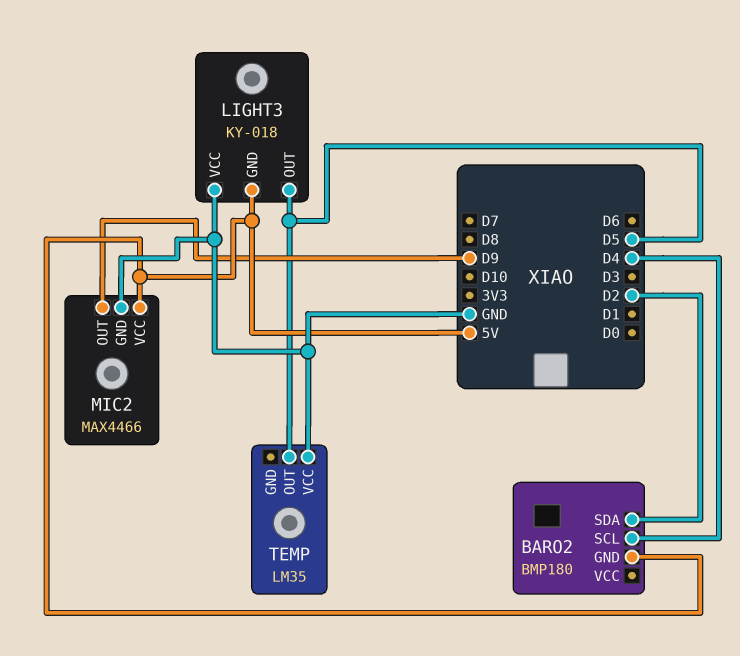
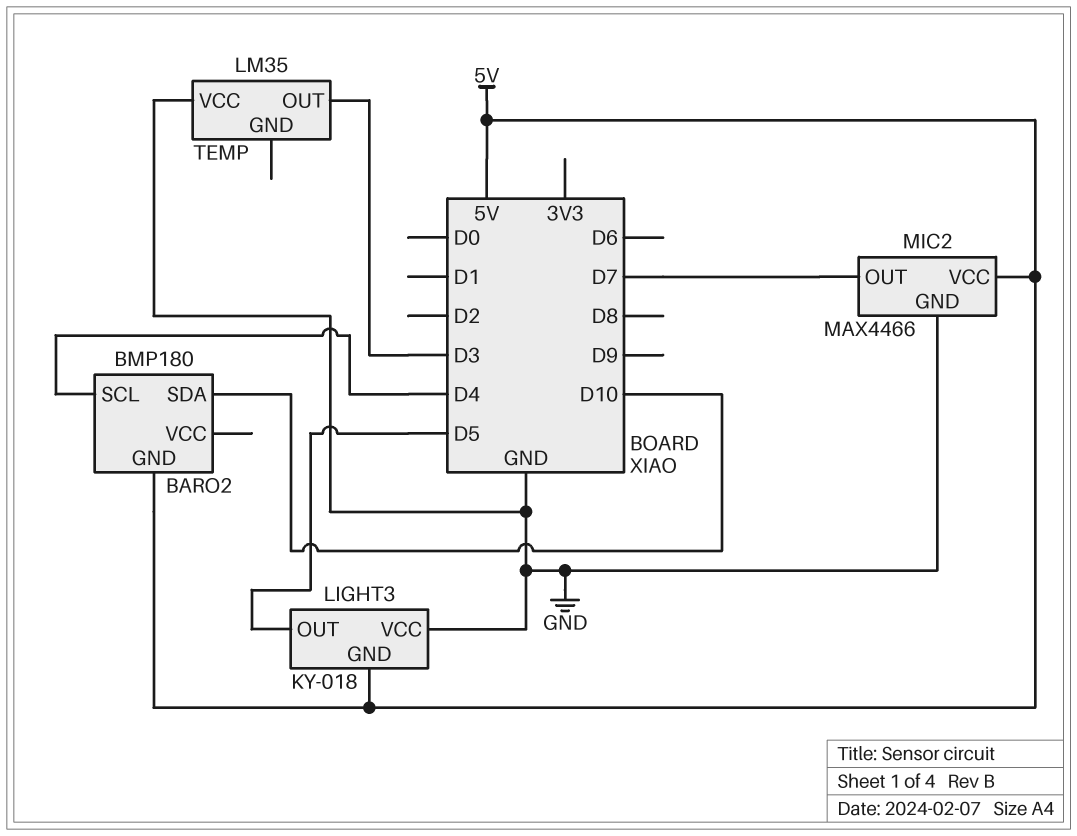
BARO2 pin SDA: D2 -> D10
MIC2 pin OUT: D9 -> D7
TEMP pin OUT: D5 -> D3

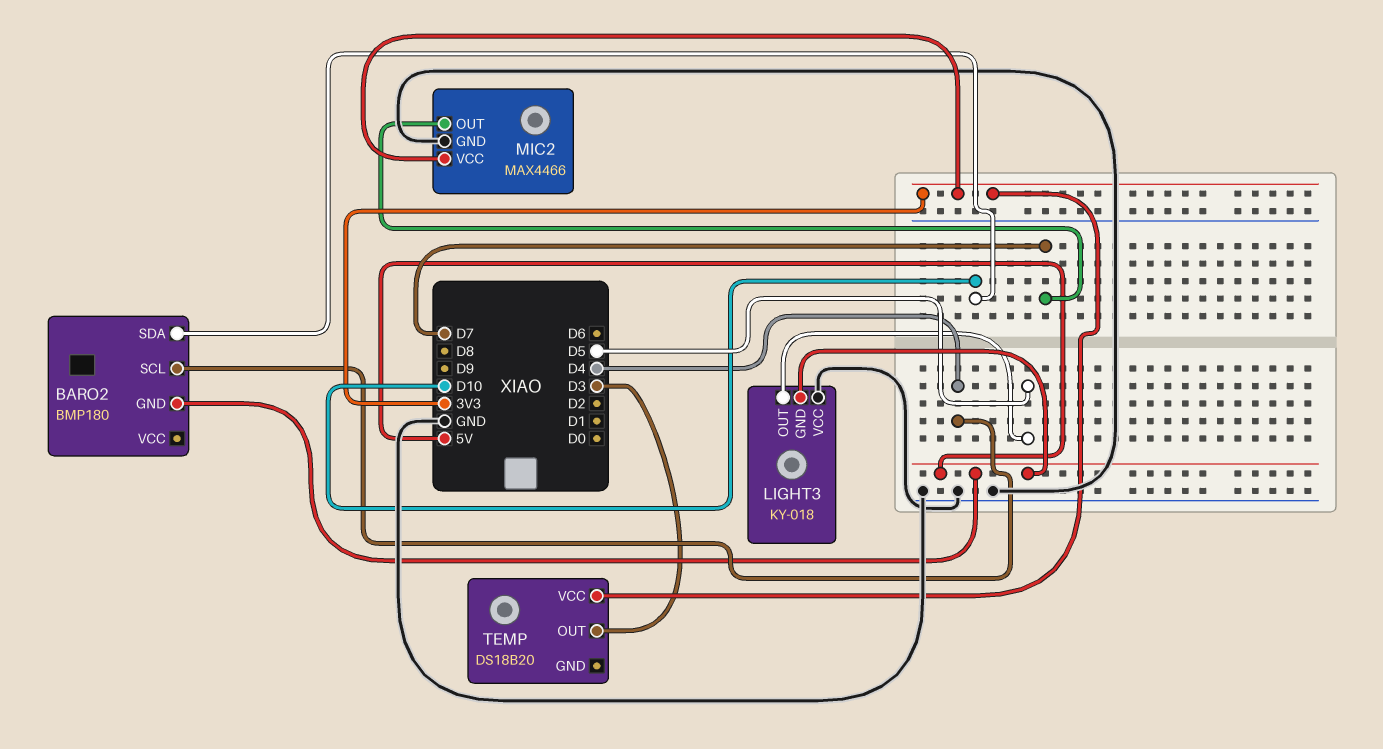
MIC2 pin VCC: 5V -> 3V3
TEMP: LM35 -> DS18B20
TEMP pin VCC: GND -> 3V3

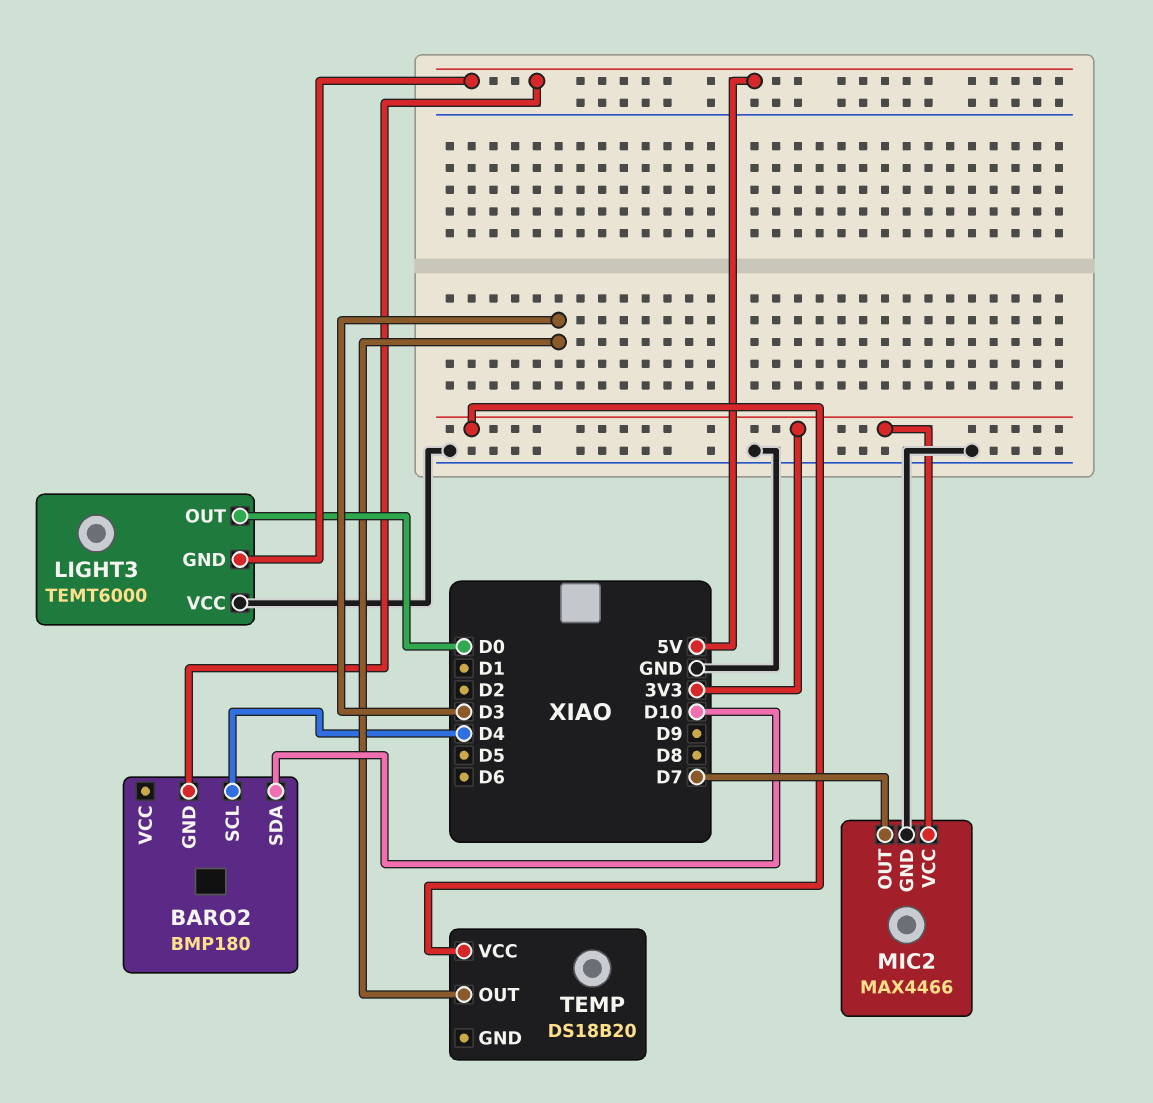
LIGHT3: KY-018 -> TEMT6000
LIGHT3 pin OUT: D5 -> D0

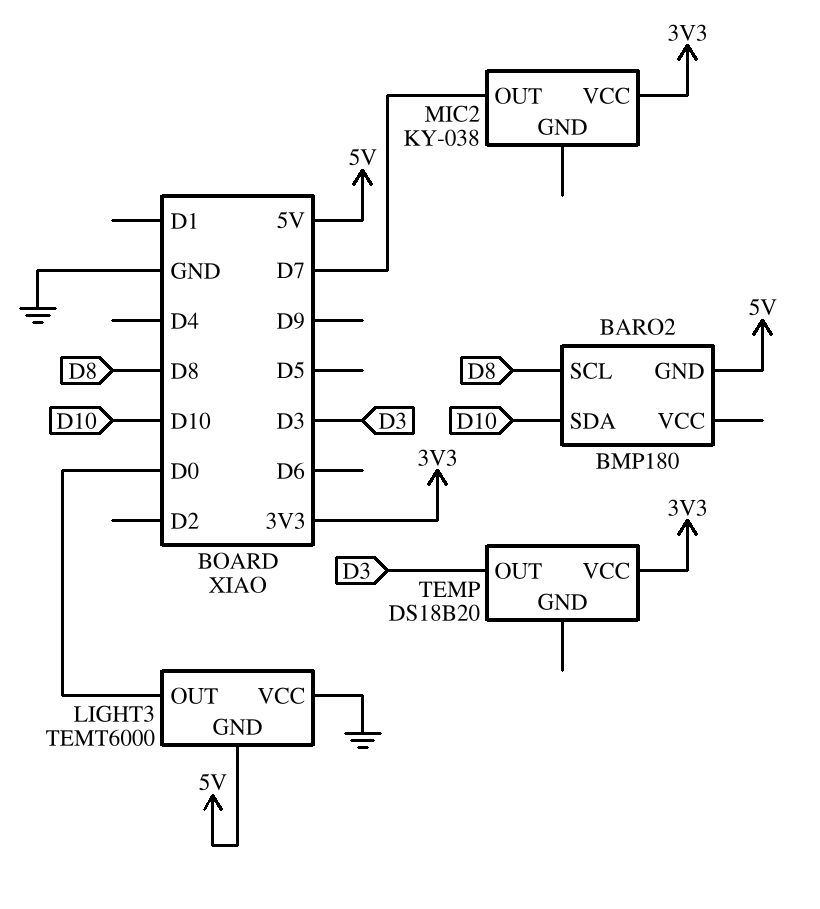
BARO2 pin SCL: D4 -> D8
MIC2: MAX4466 -> KY-038
MIC2 pin GND: GND -> none

